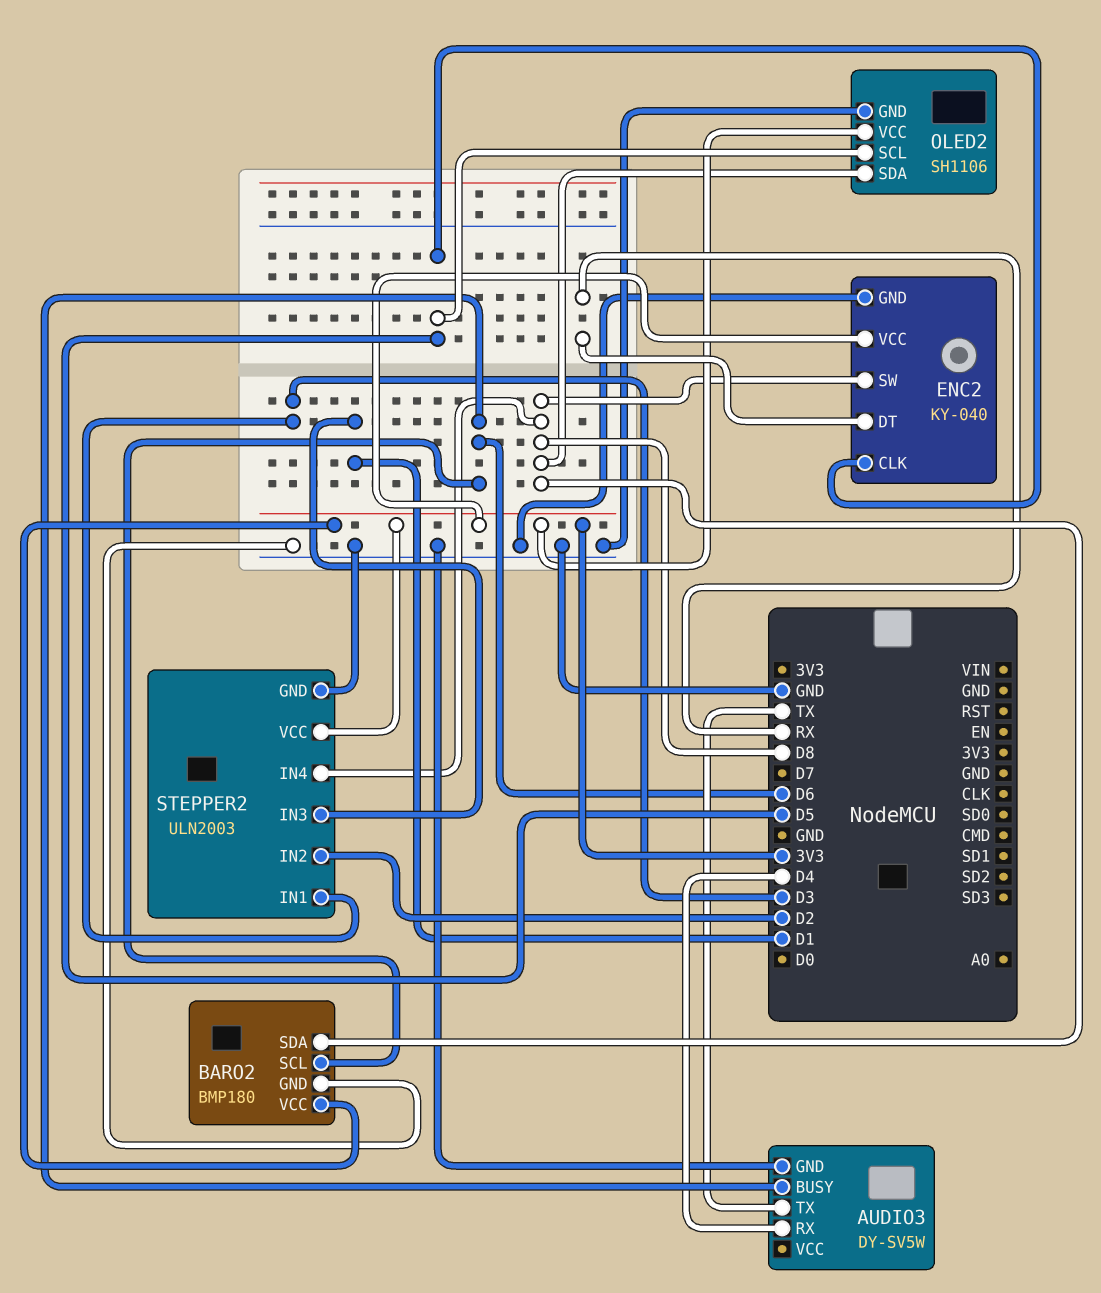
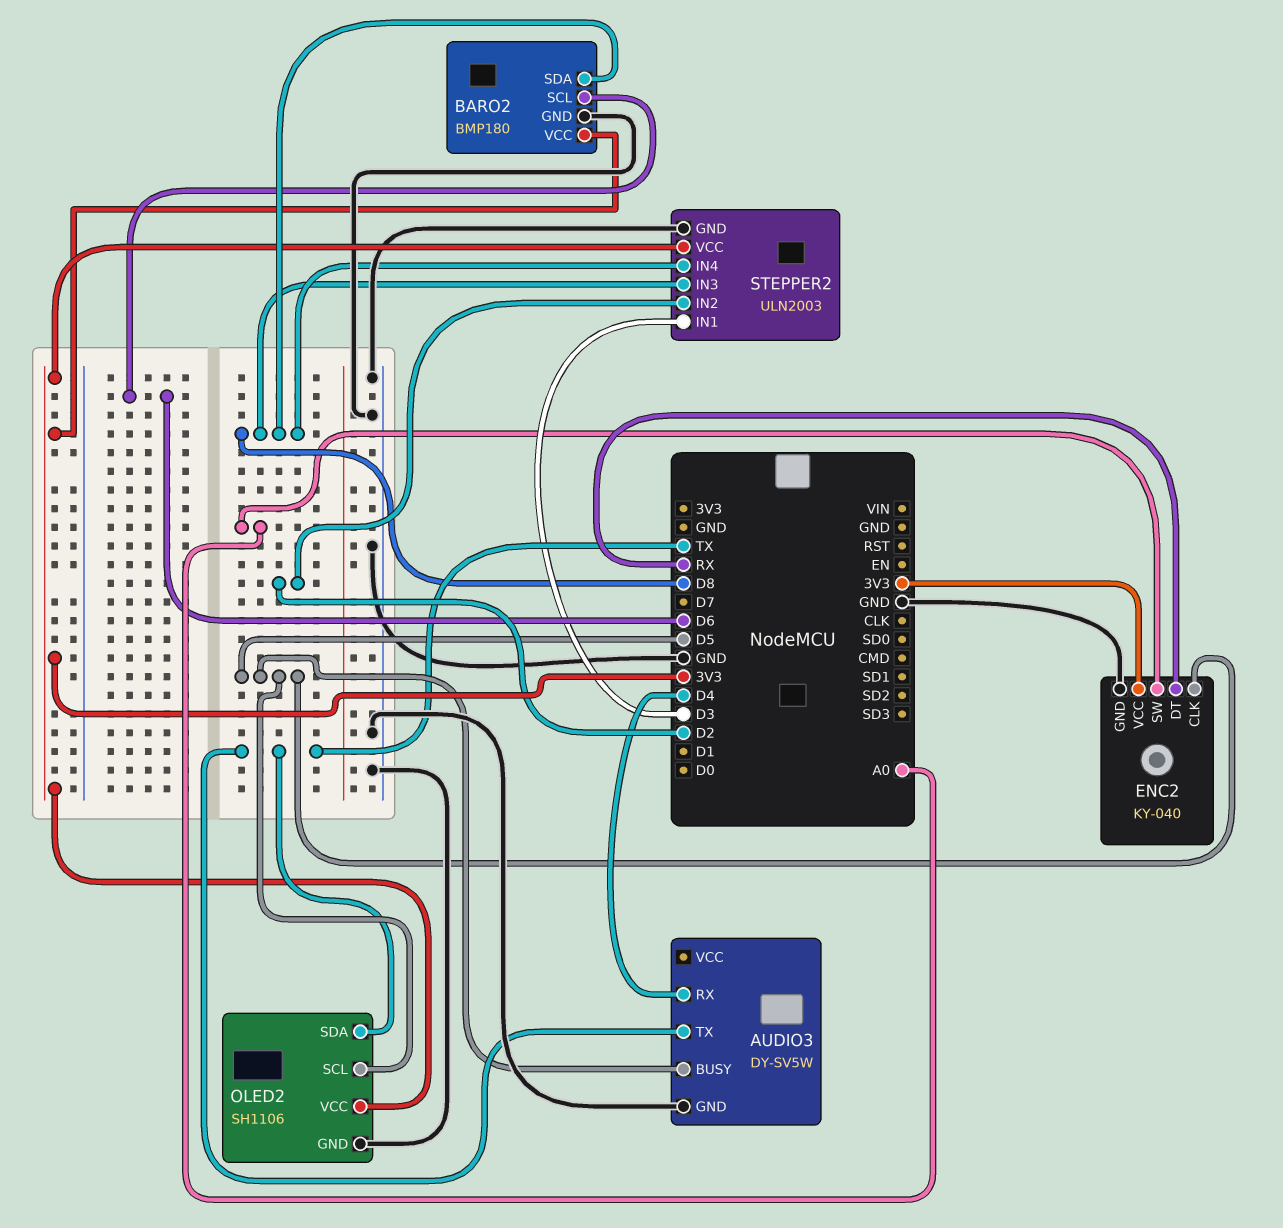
AUDIO3 pin BUSY: D6 -> D5
ENC2 pin SW: D8 -> A0
OLED2 pin SDA: D8 -> TX
STEPPER2 pin IN3: D1 -> D8

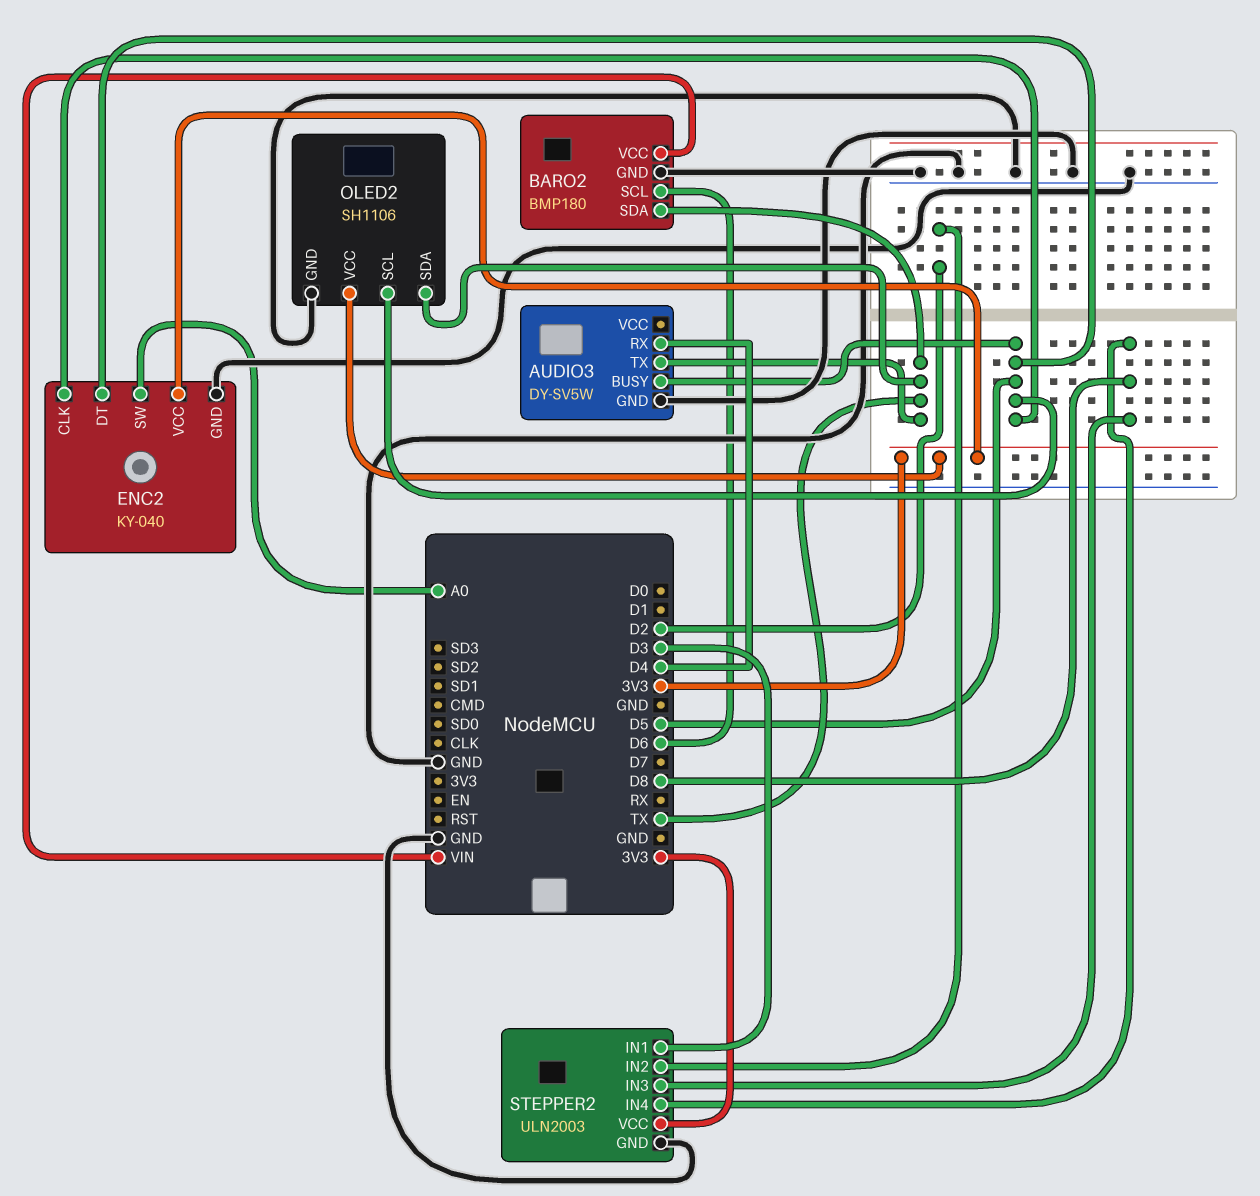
BARO2 pin SDA: D8 -> TX
BARO2 pin VCC: 3V3 -> VIN
ENC2 pin DT: RX -> D5

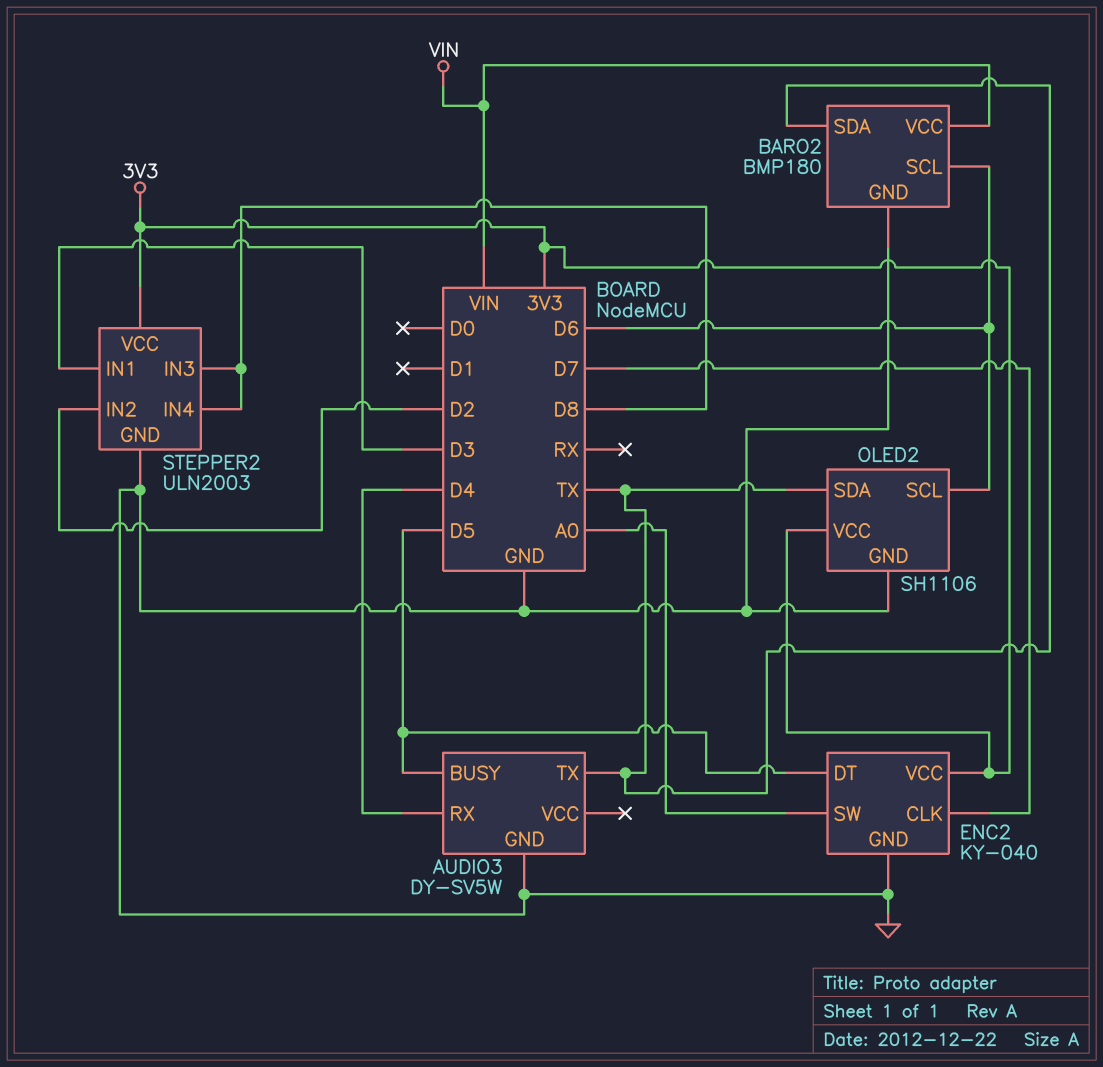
ENC2 pin CLK: D5 -> D7
OLED2 pin SCL: D5 -> D6

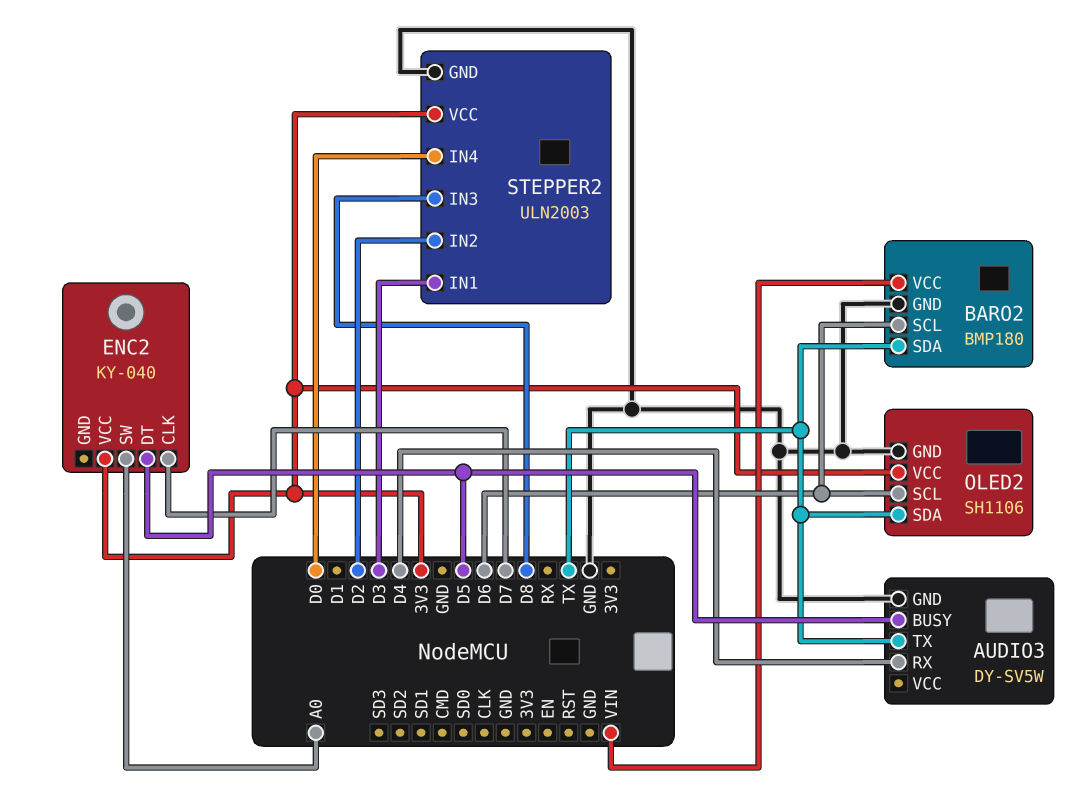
ENC2 pin GND: GND -> none
STEPPER2 pin IN4: D8 -> D0

